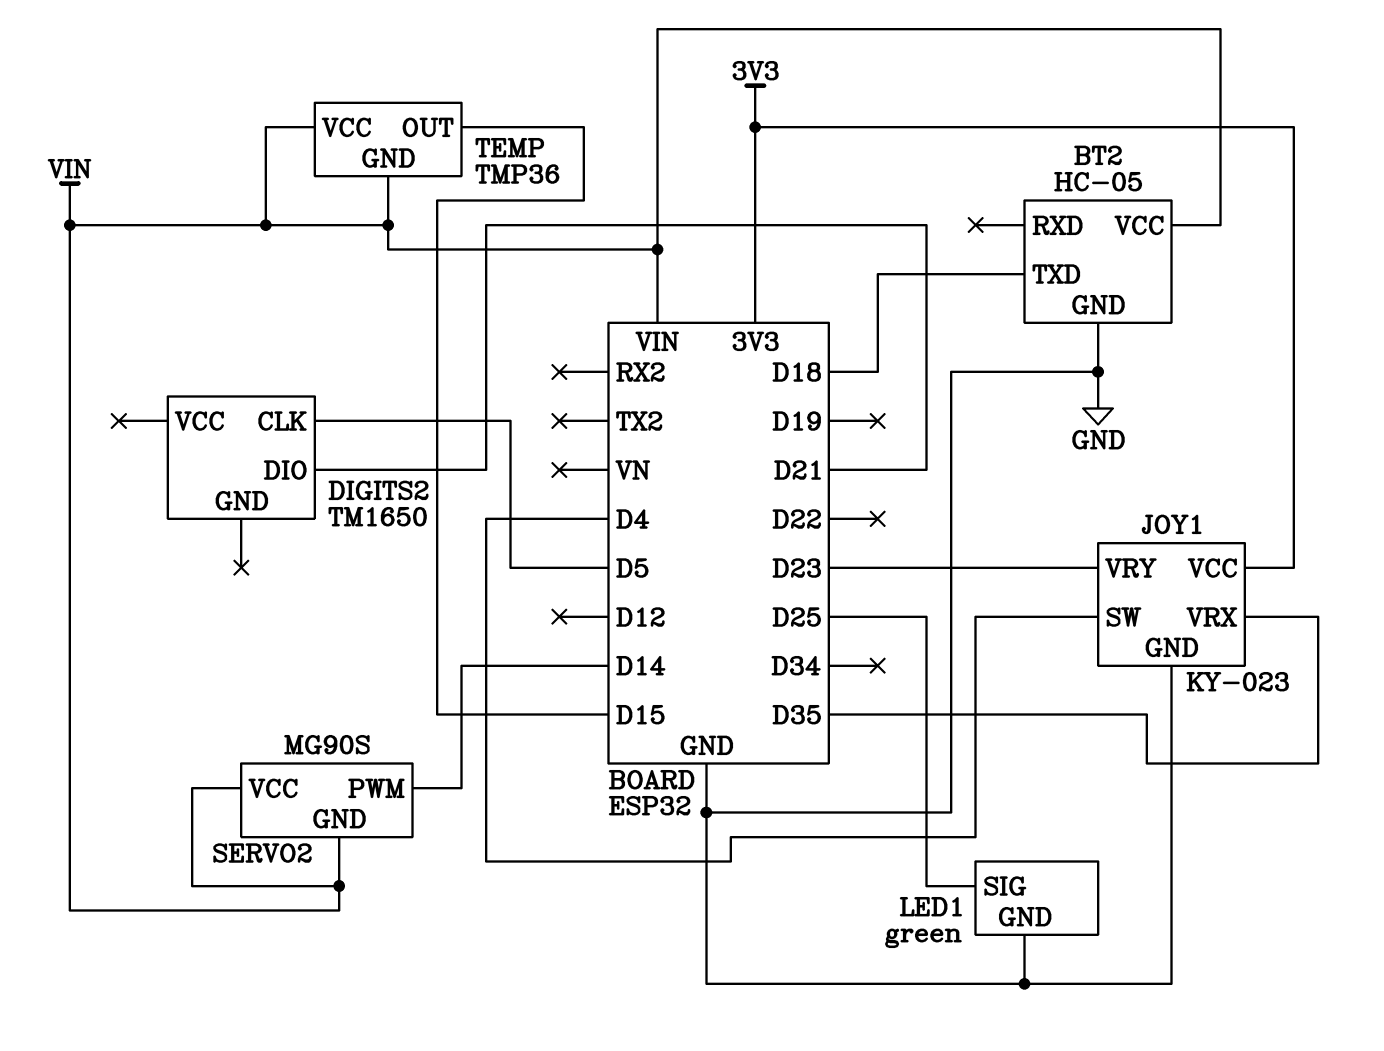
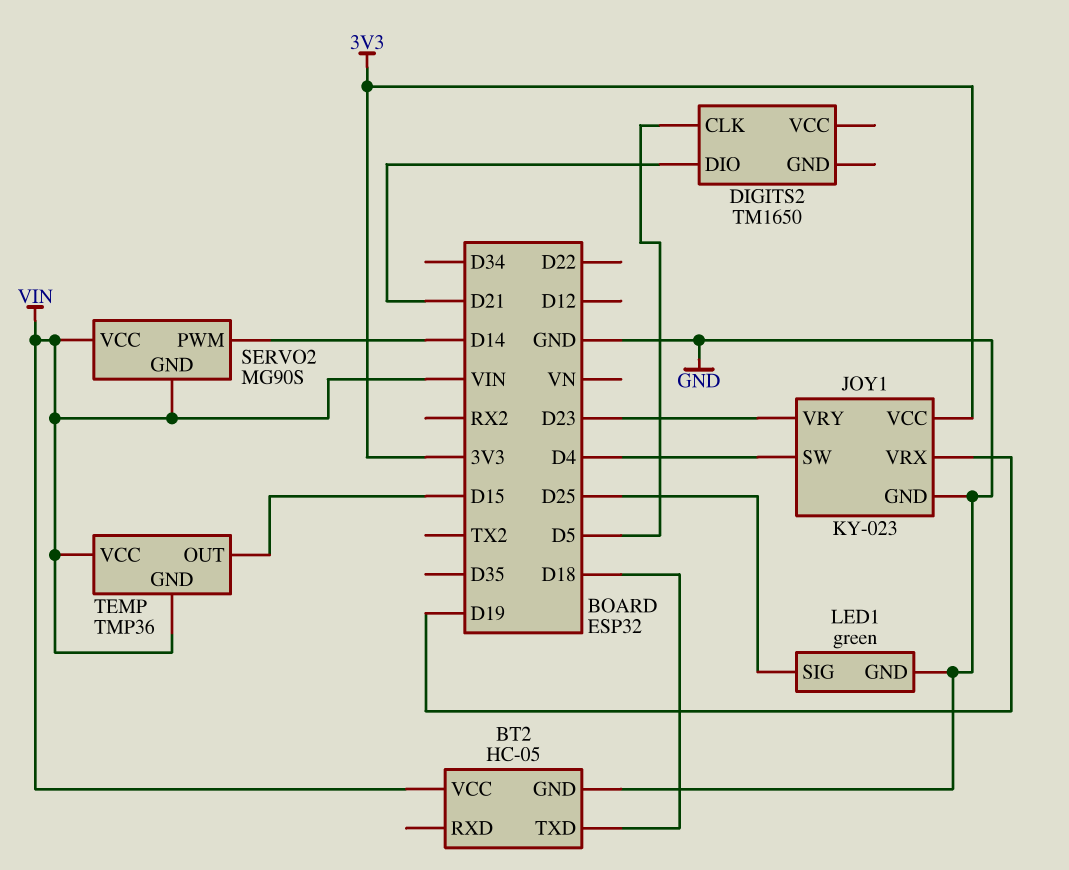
JOY1 pin VRX: D35 -> D19

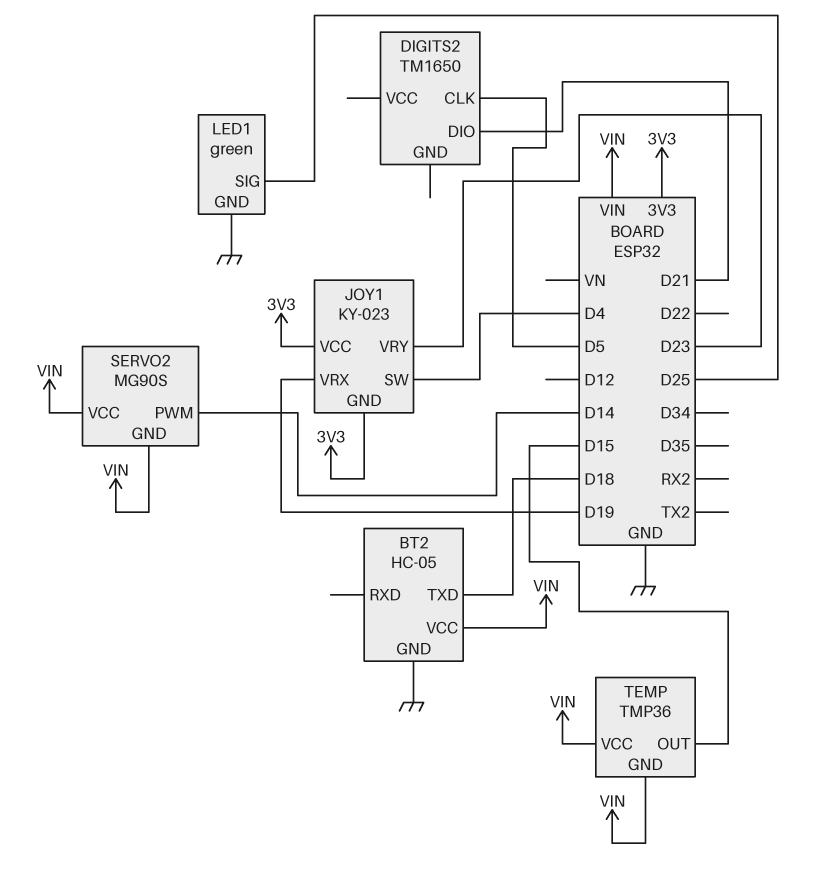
JOY1 pin GND: GND -> 3V3

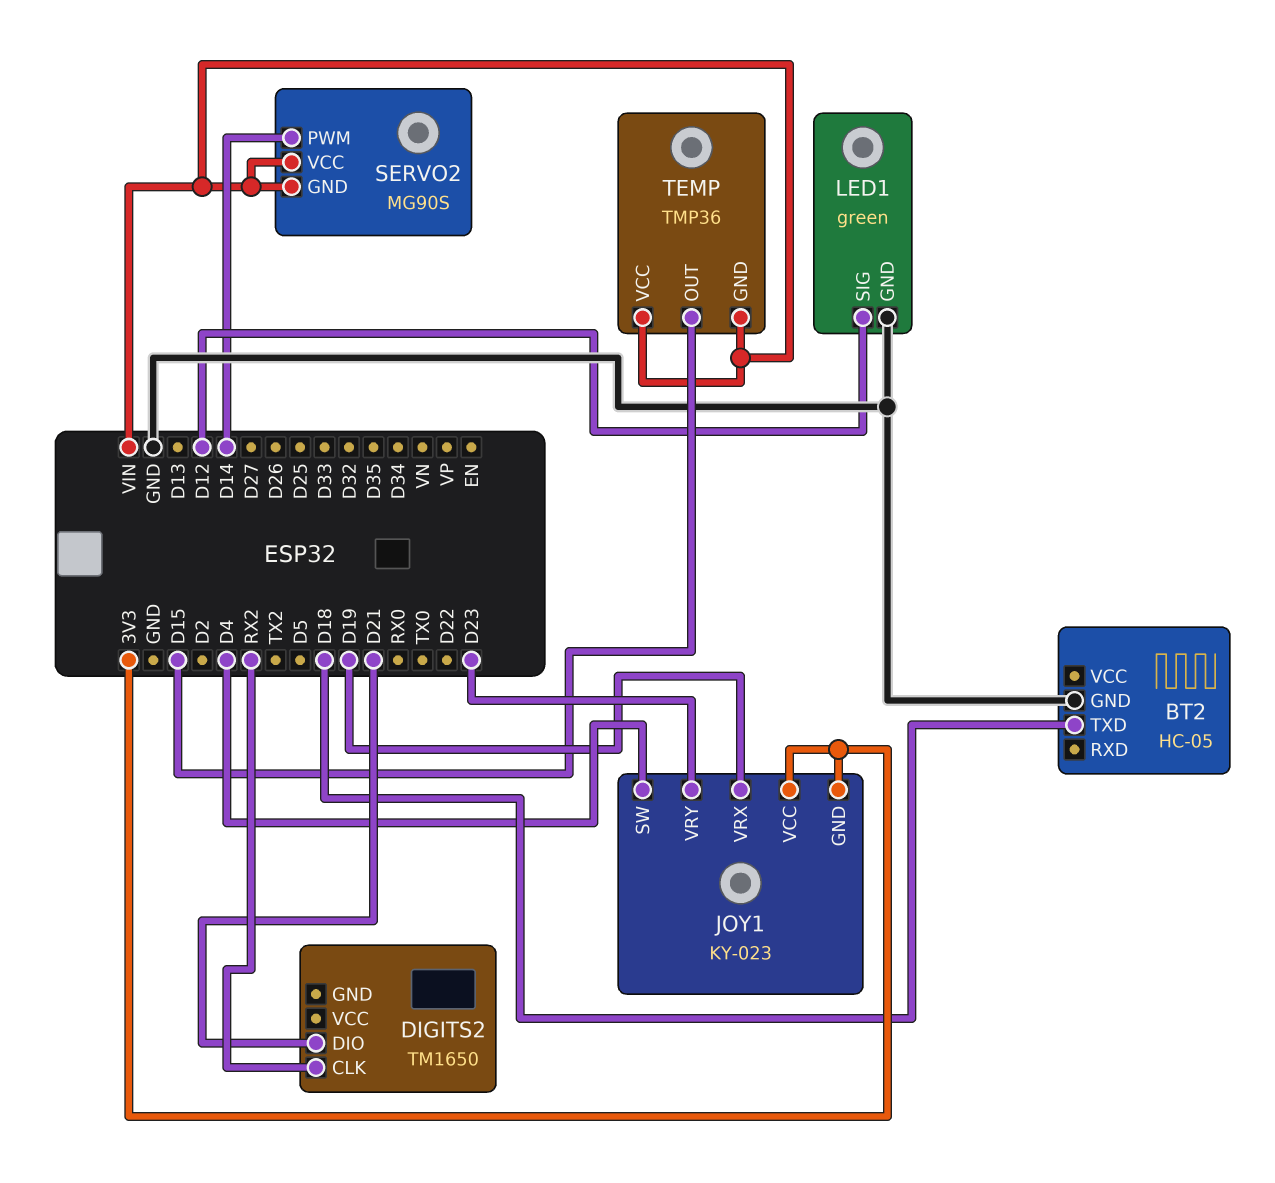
BT2 pin VCC: VIN -> none
DIGITS2 pin CLK: D5 -> RX2
LED1 pin SIG: D25 -> D12

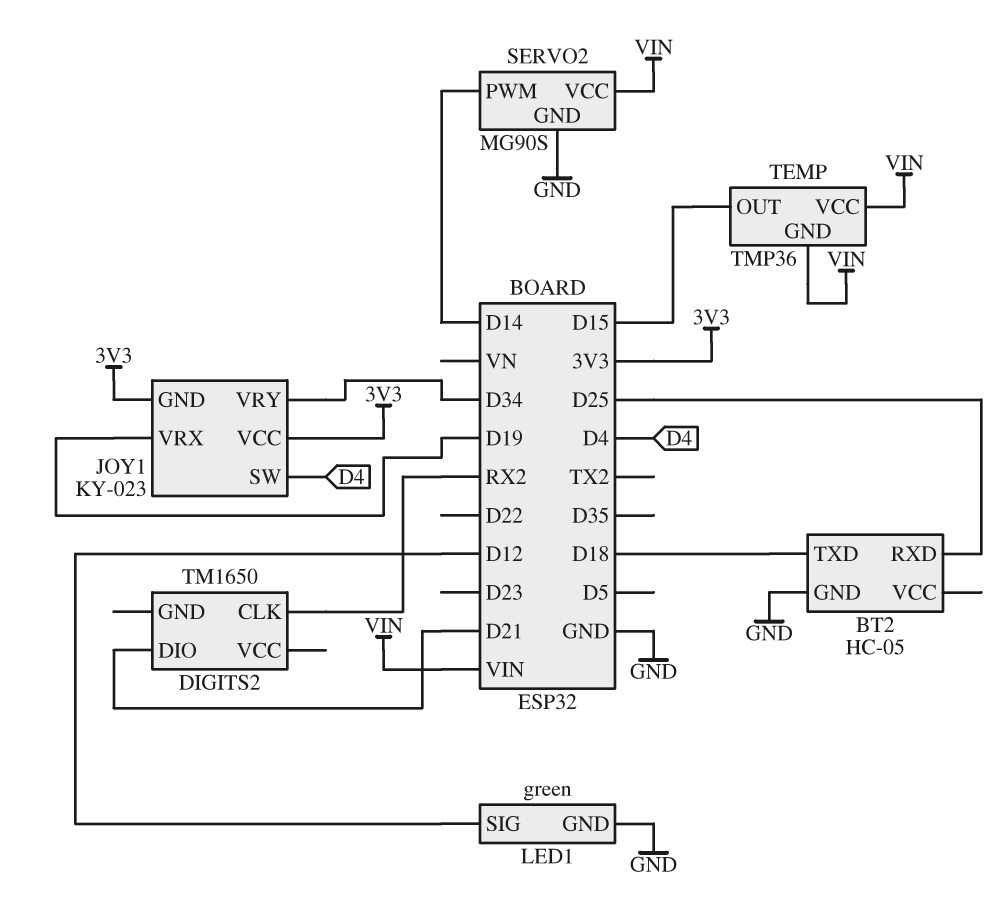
BT2 pin RXD: none -> D25
JOY1 pin VRY: D23 -> D34
SERVO2 pin GND: VIN -> GND

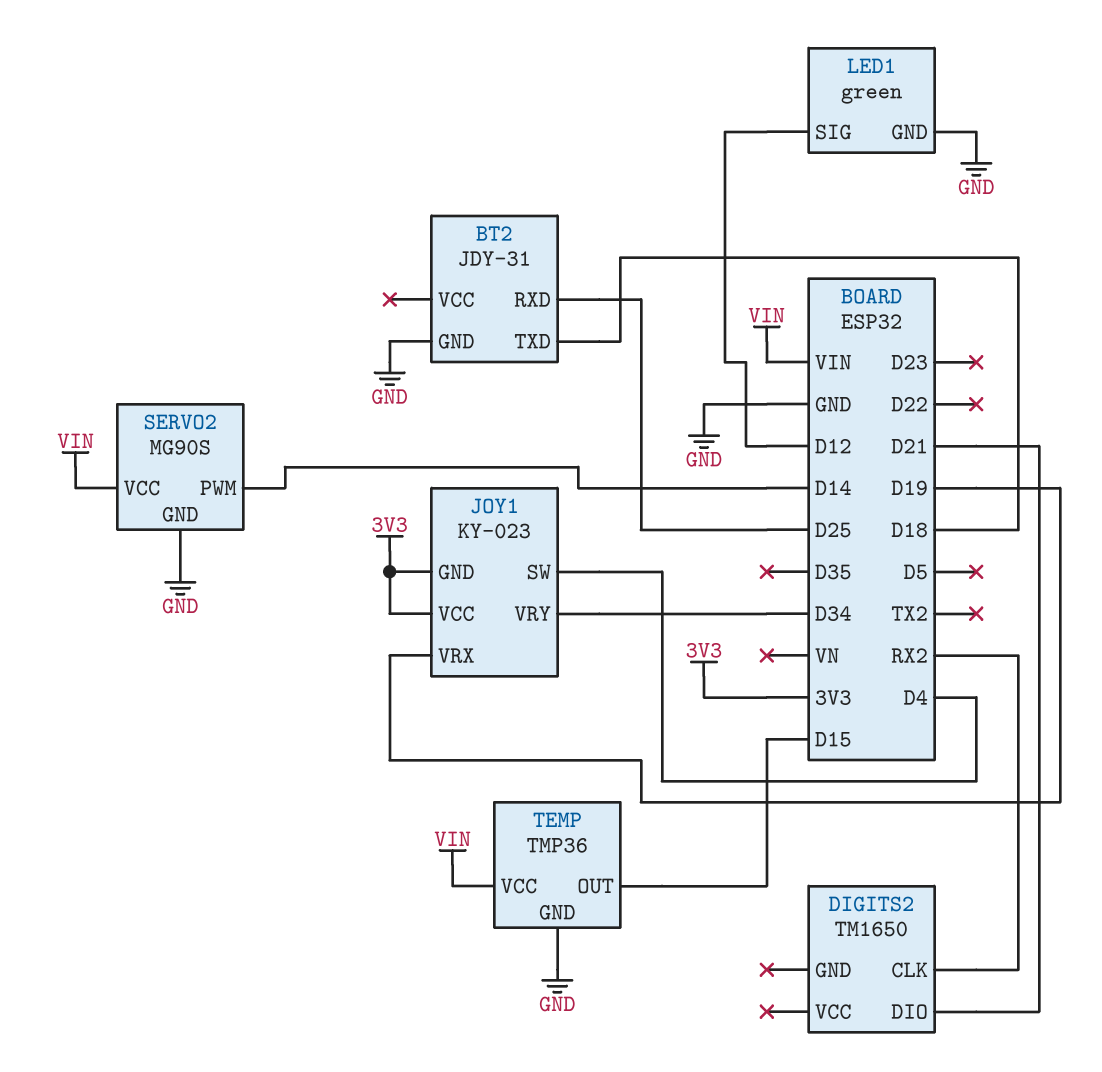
BT2: HC-05 -> JDY-31
TEMP pin GND: VIN -> GND

